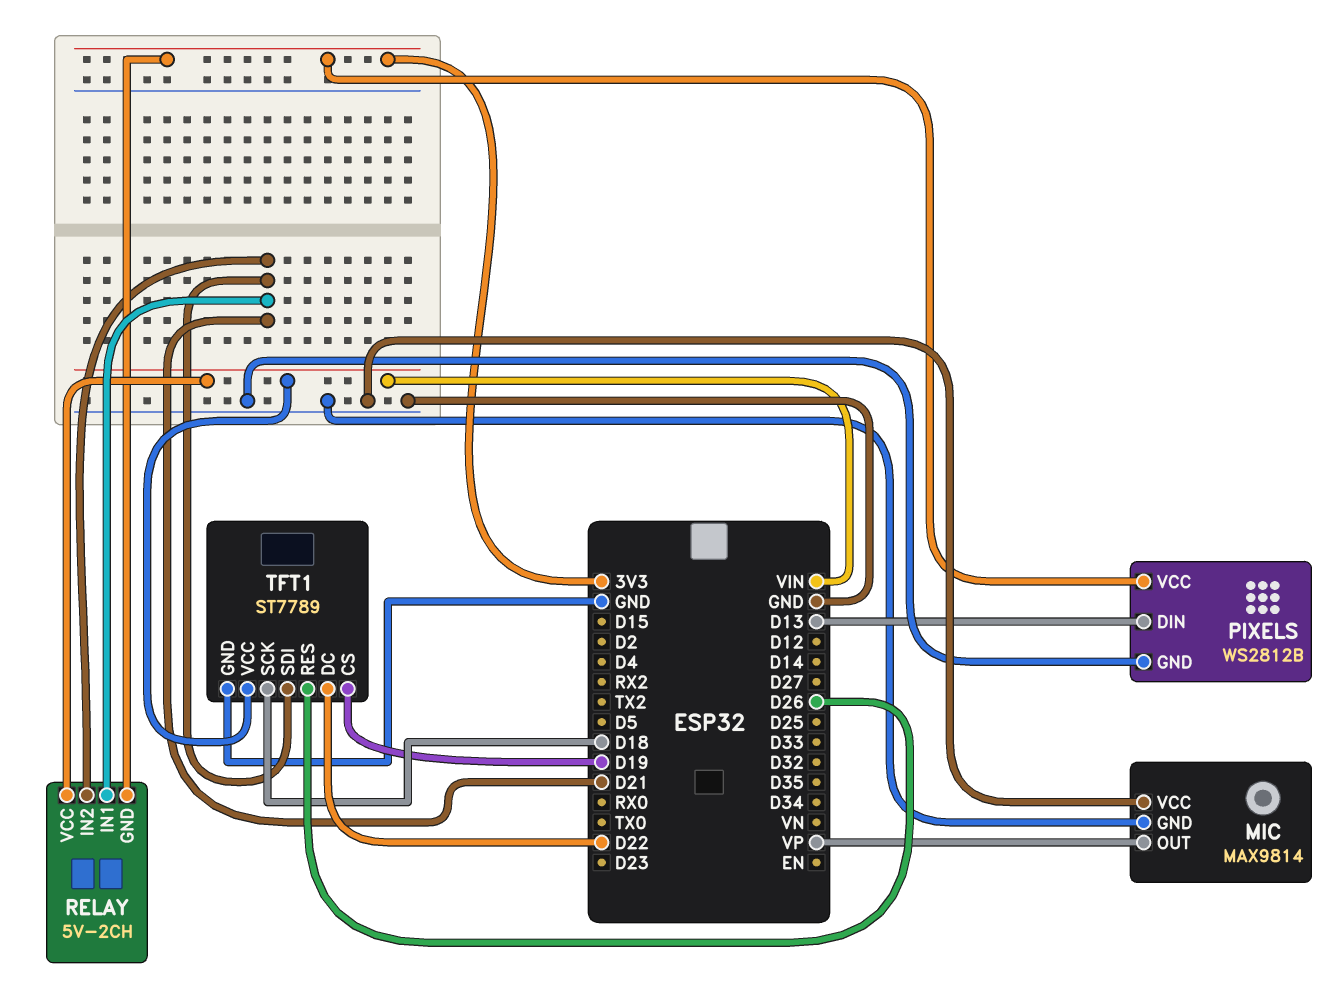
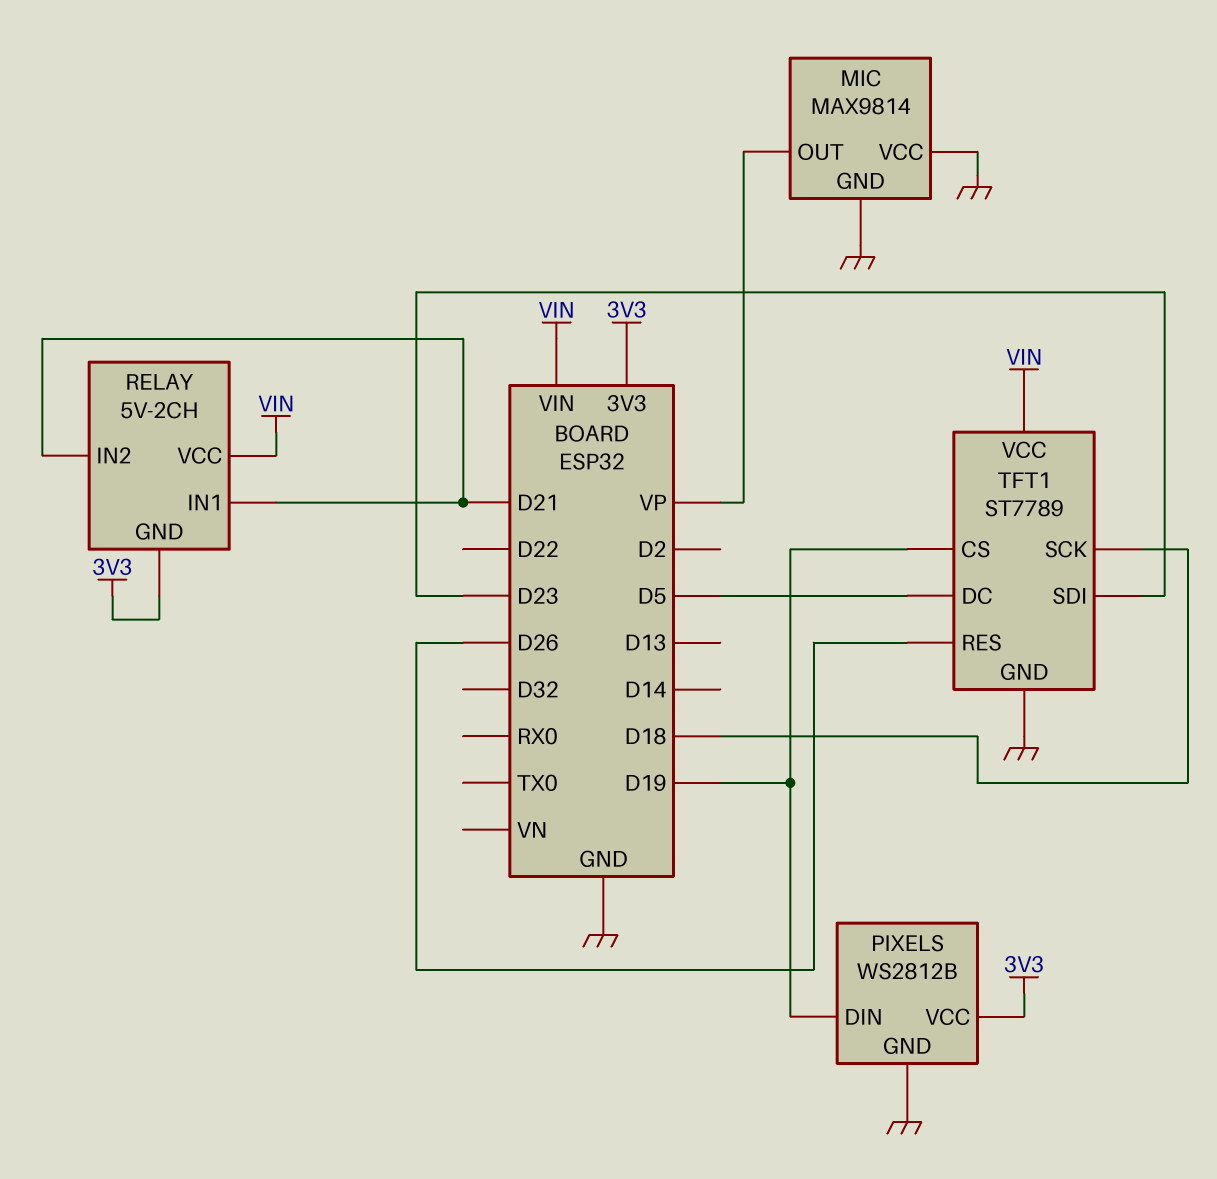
PIXELS pin DIN: D13 -> D19
TFT1 pin DC: D22 -> D5
TFT1 pin SDI: D21 -> D23

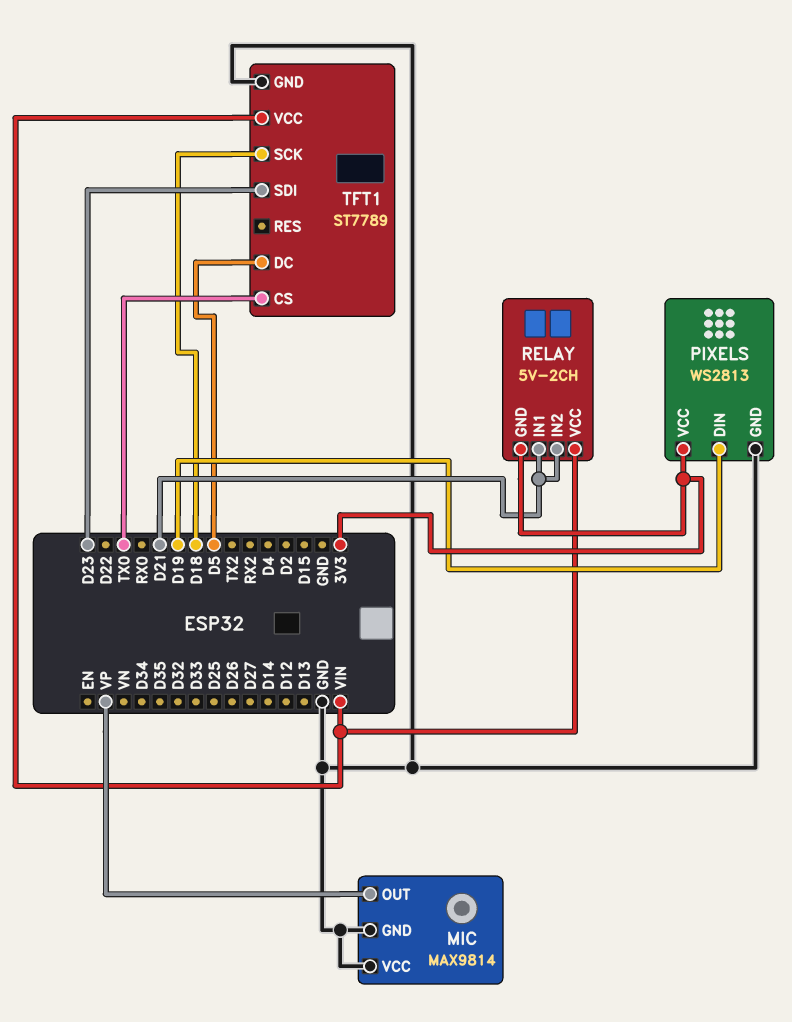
PIXELS: WS2812B -> WS2813
TFT1 pin CS: D19 -> TX0
TFT1 pin RES: D26 -> none

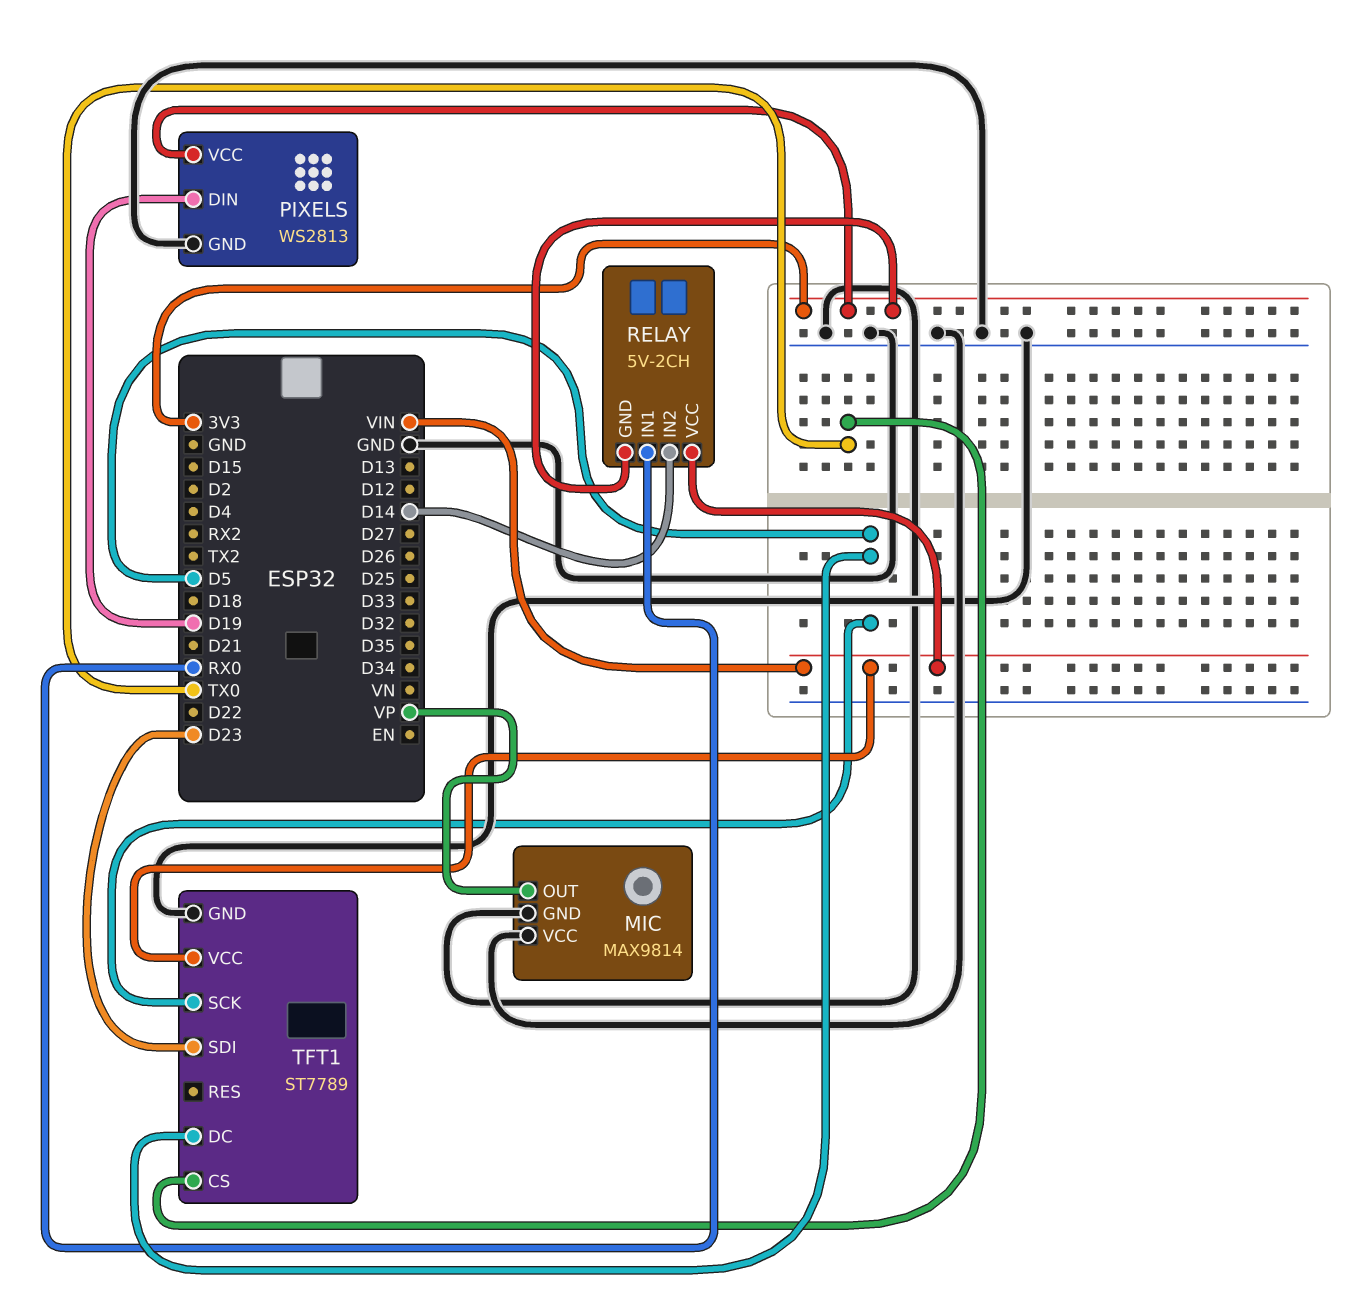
RELAY pin IN1: D21 -> RX0
RELAY pin IN2: D21 -> D14
TFT1 pin SCK: D18 -> D5

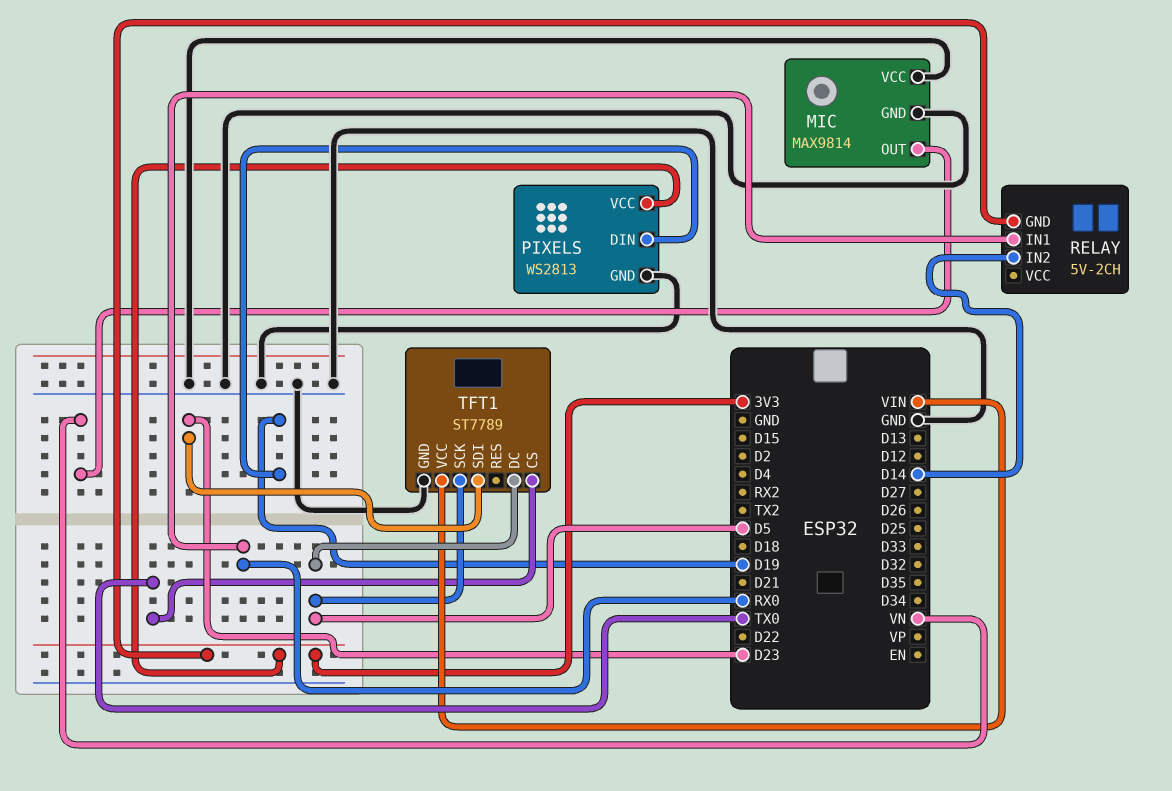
MIC pin OUT: VP -> VN
RELAY pin VCC: VIN -> none

